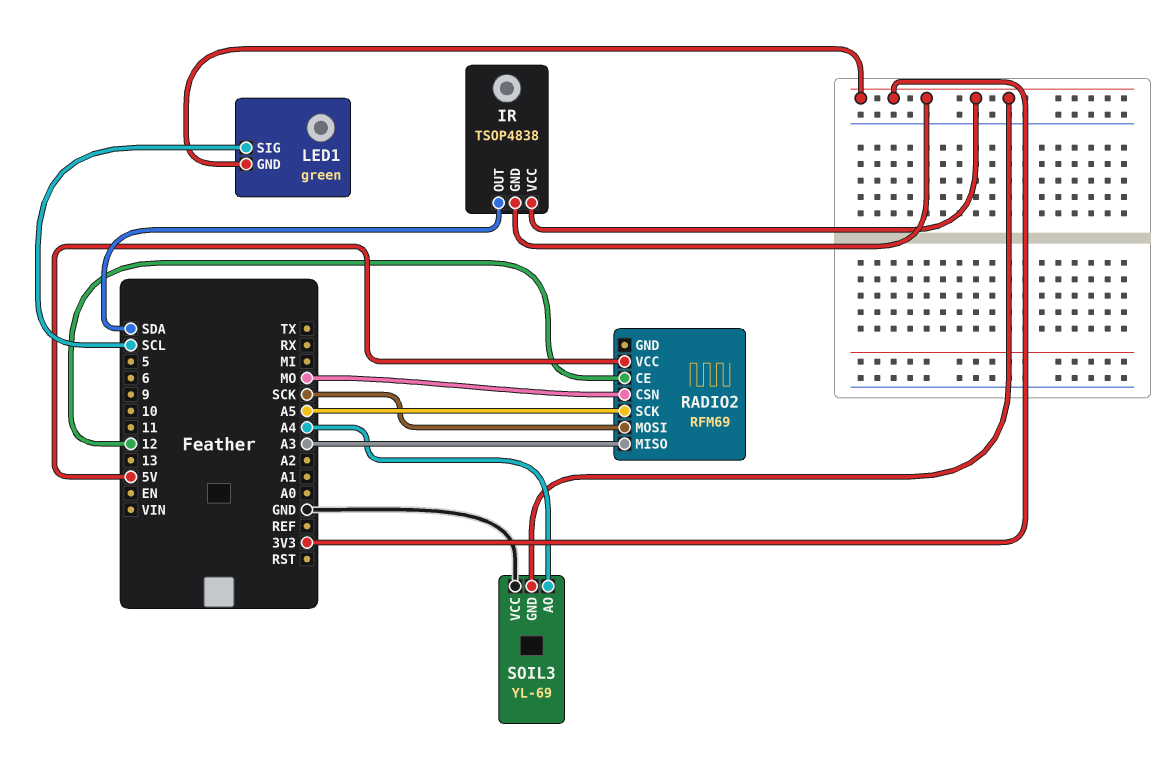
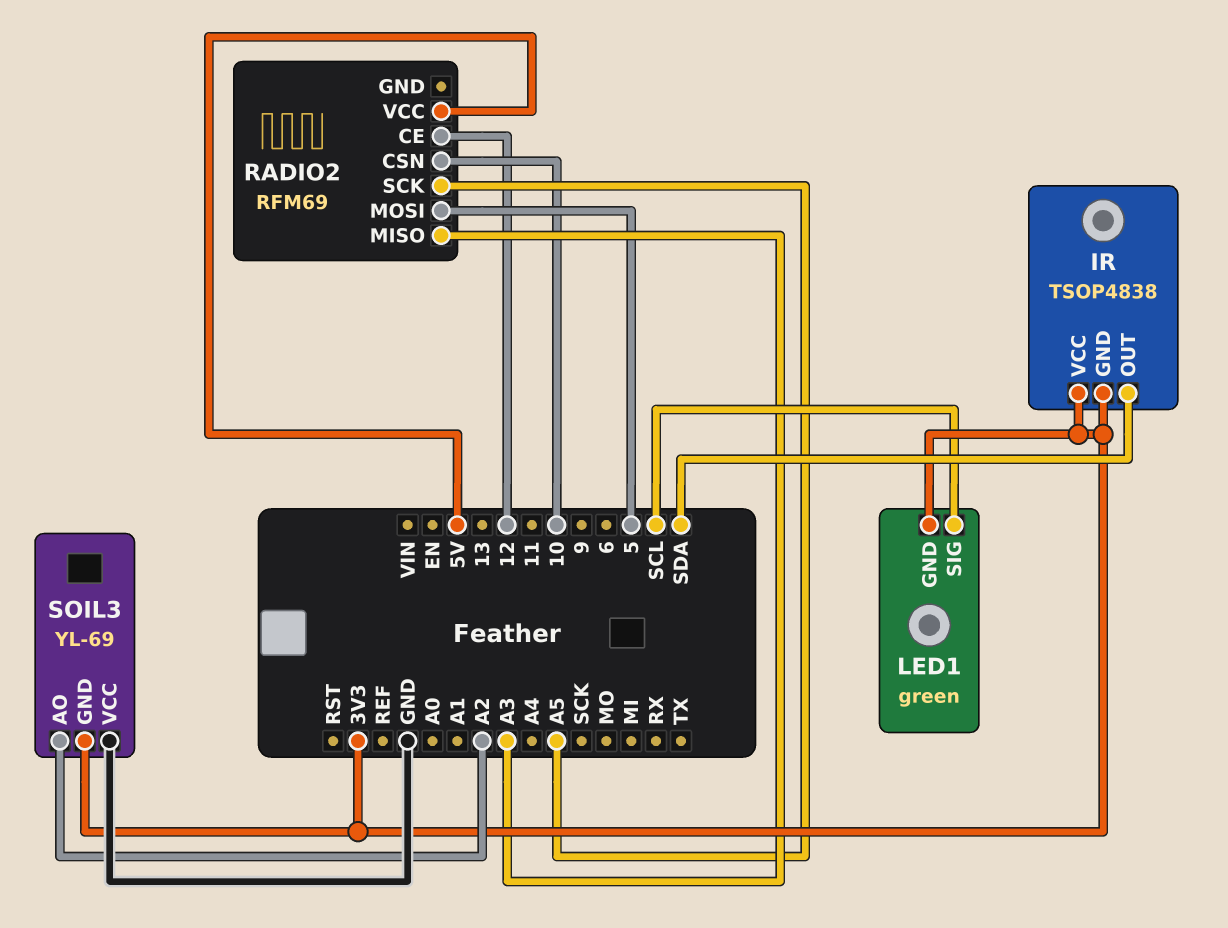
RADIO2 pin CSN: MO -> 10
RADIO2 pin MOSI: SCK -> 5
SOIL3 pin AO: A4 -> A2

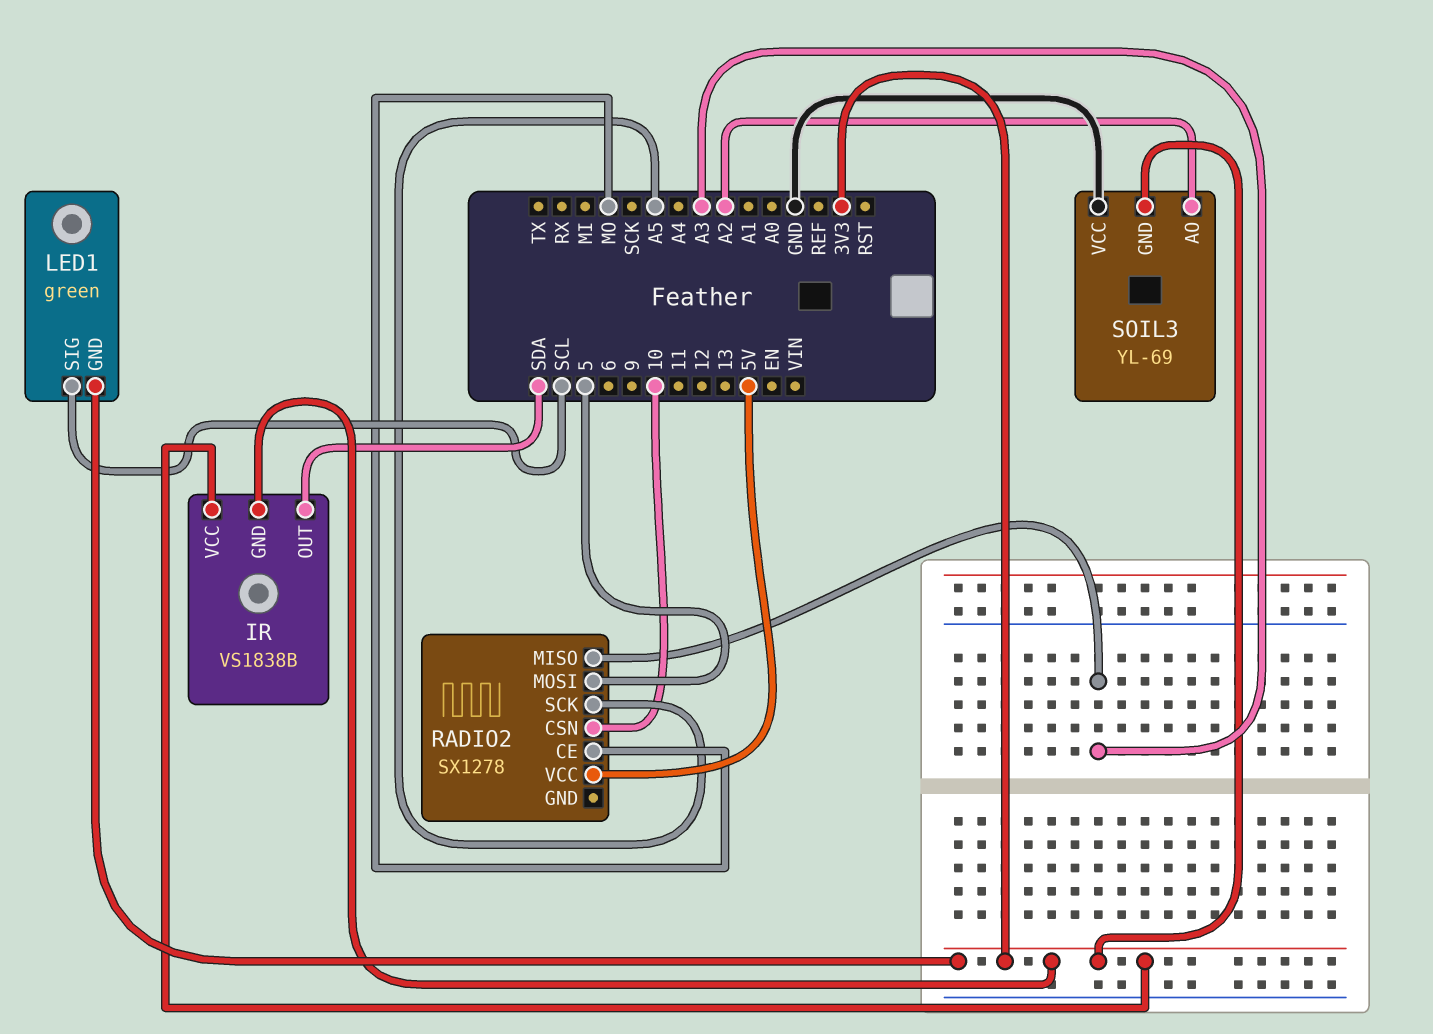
IR: TSOP4838 -> VS1838B
RADIO2: RFM69 -> SX1278
RADIO2 pin CE: 12 -> MO

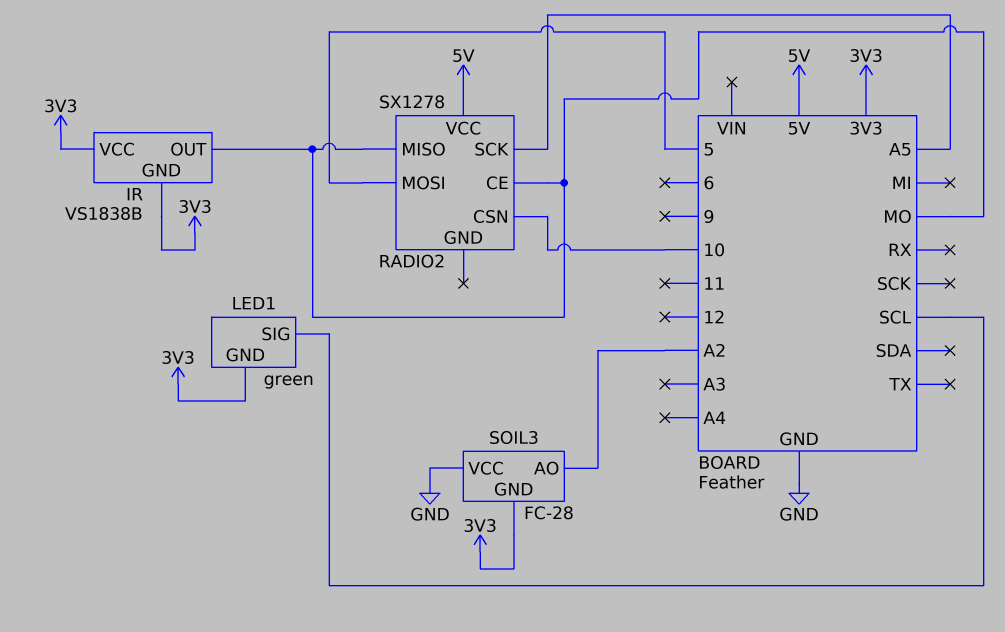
IR pin OUT: SDA -> MO
RADIO2 pin MISO: A3 -> MO
SOIL3: YL-69 -> FC-28

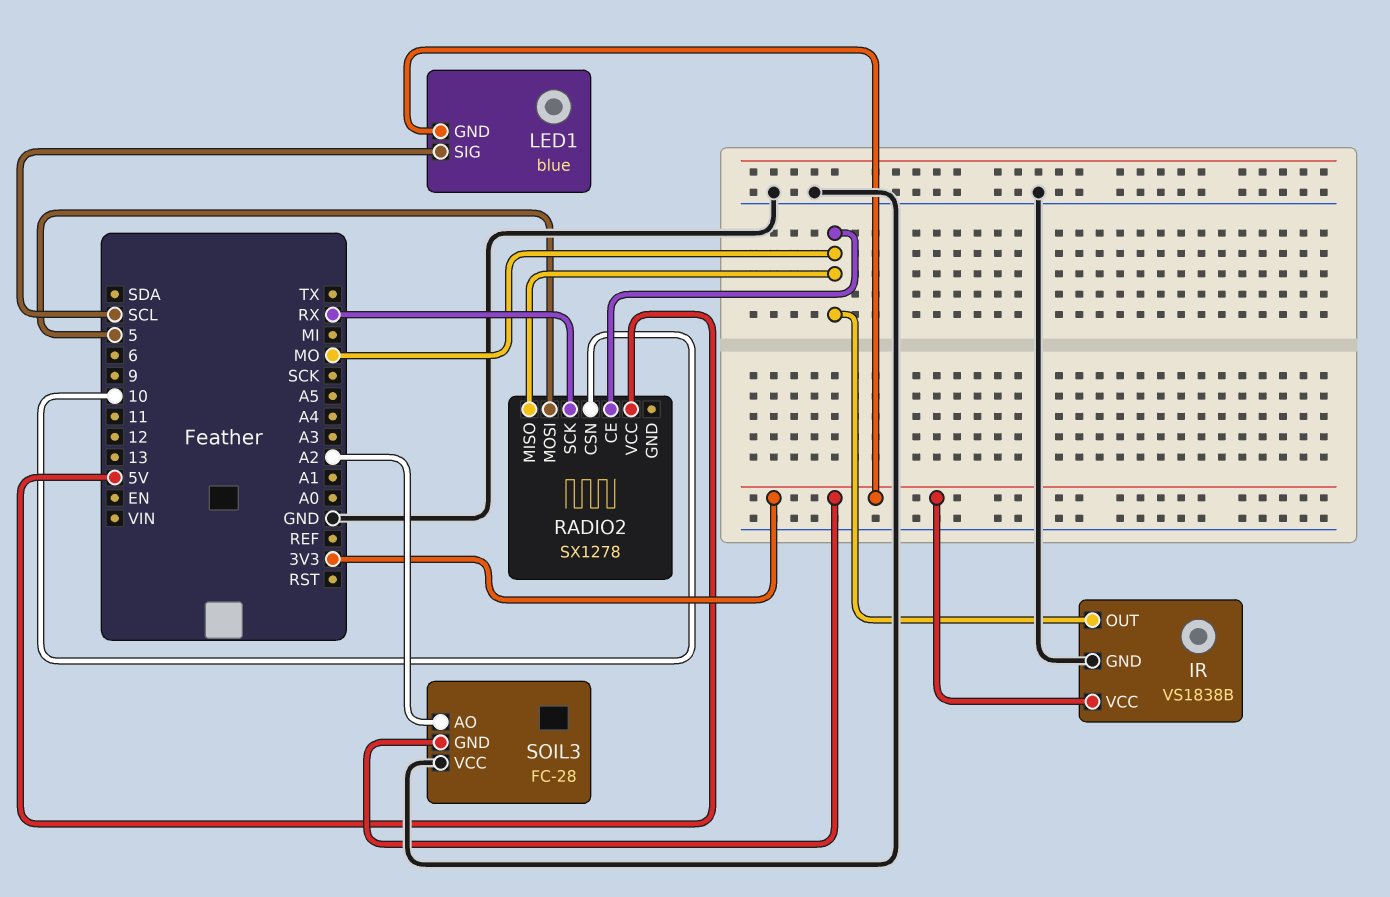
IR pin GND: 3V3 -> GND
LED1: green -> blue
RADIO2 pin SCK: A5 -> RX

